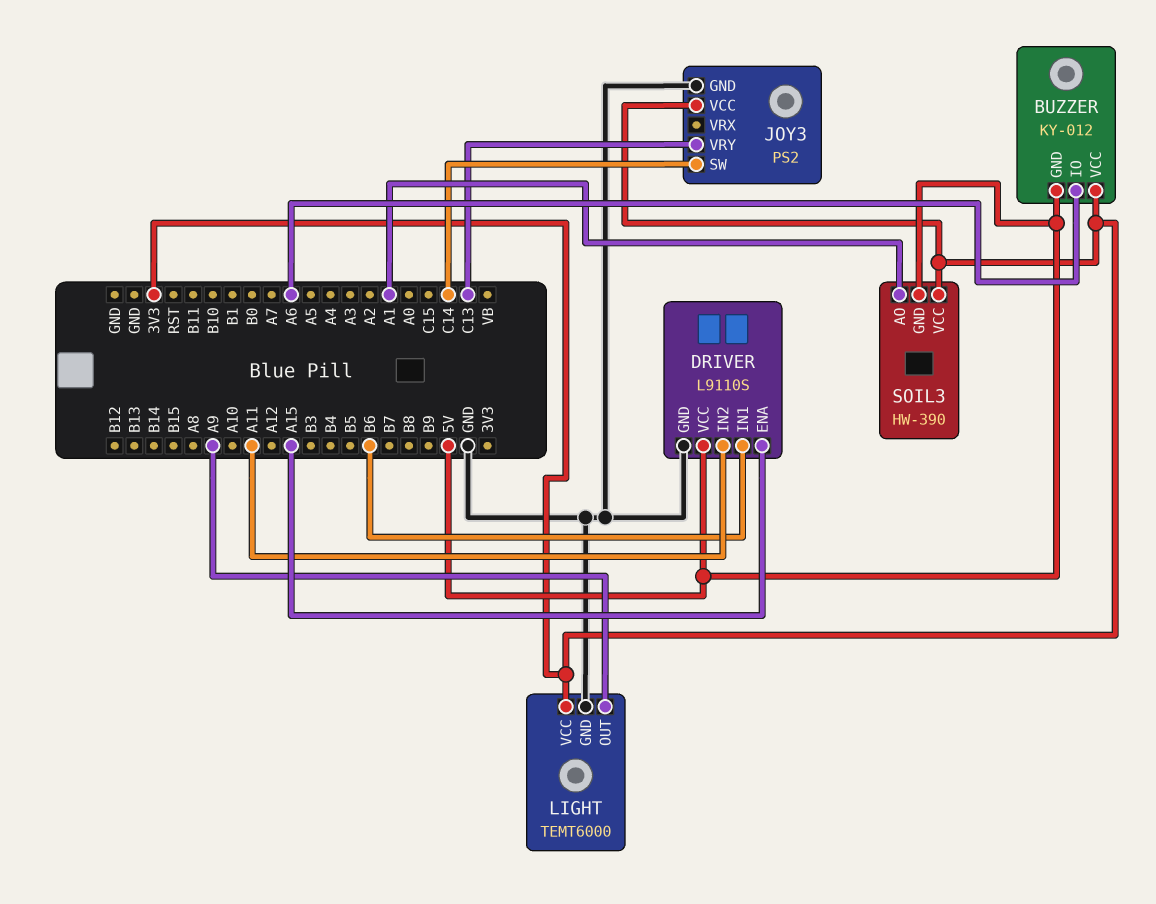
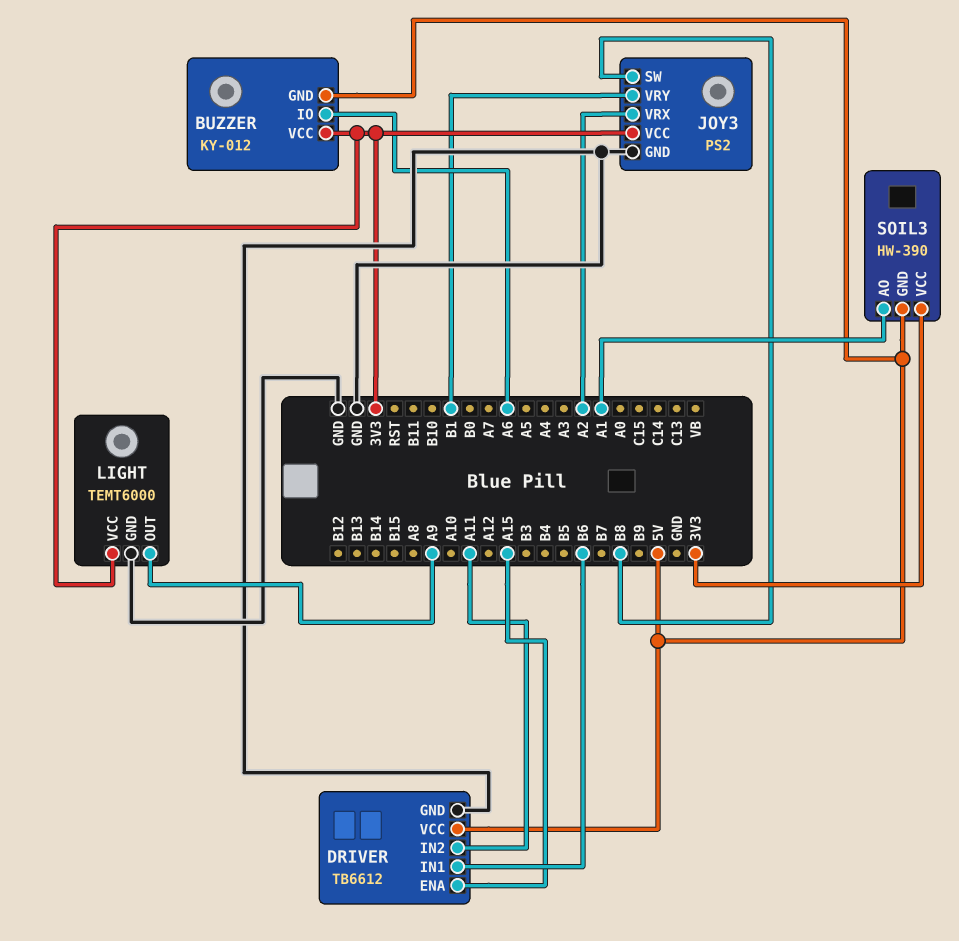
DRIVER: L9110S -> TB6612
JOY3 pin SW: C14 -> B8
JOY3 pin VRX: none -> A2
JOY3 pin VRY: C13 -> B1

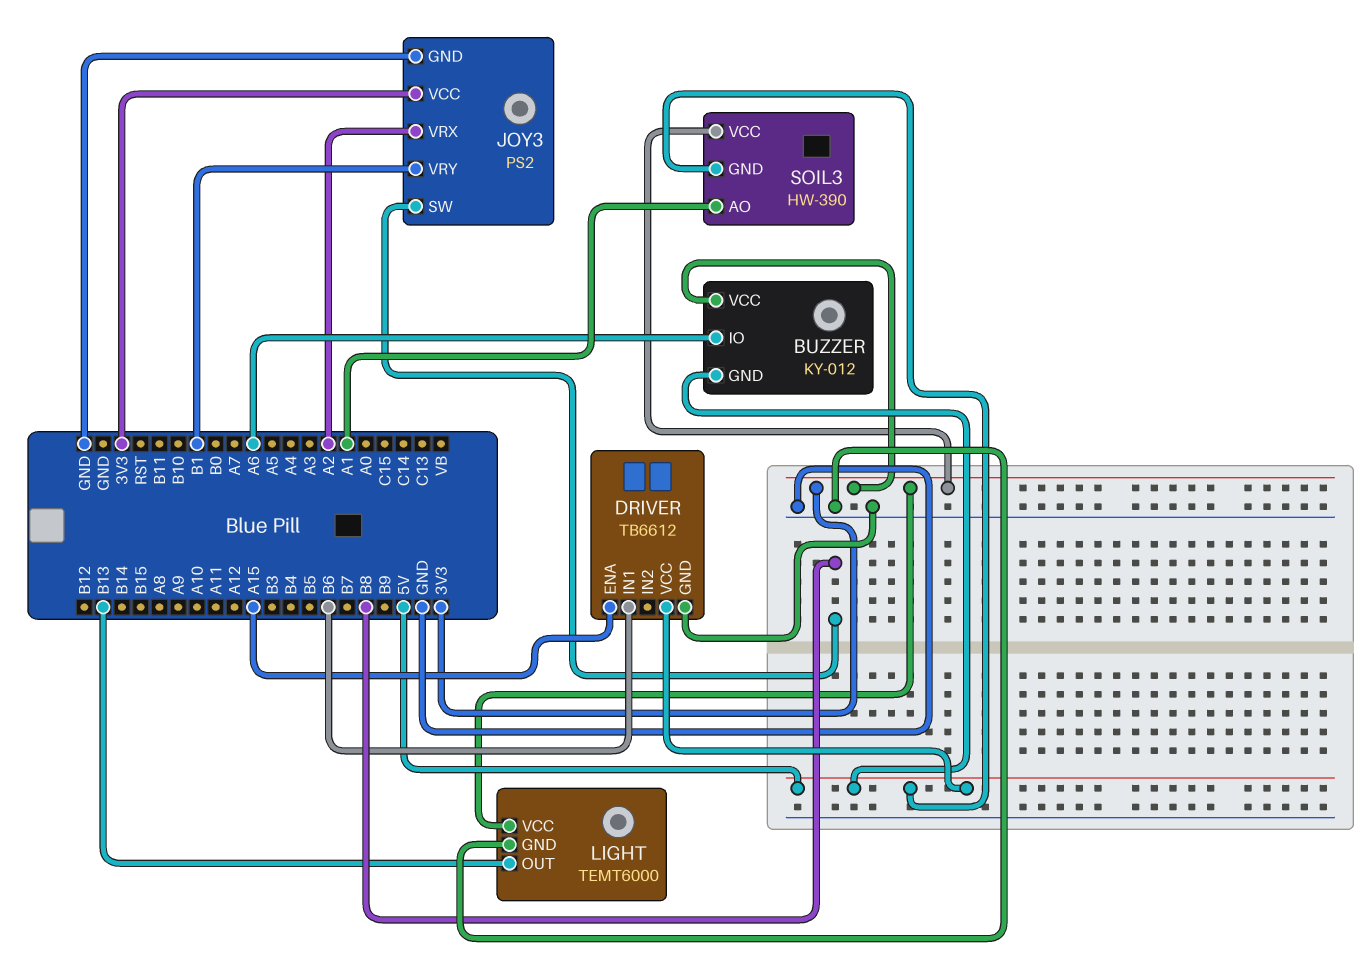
DRIVER pin IN2: A11 -> none
LIGHT pin OUT: A9 -> B13

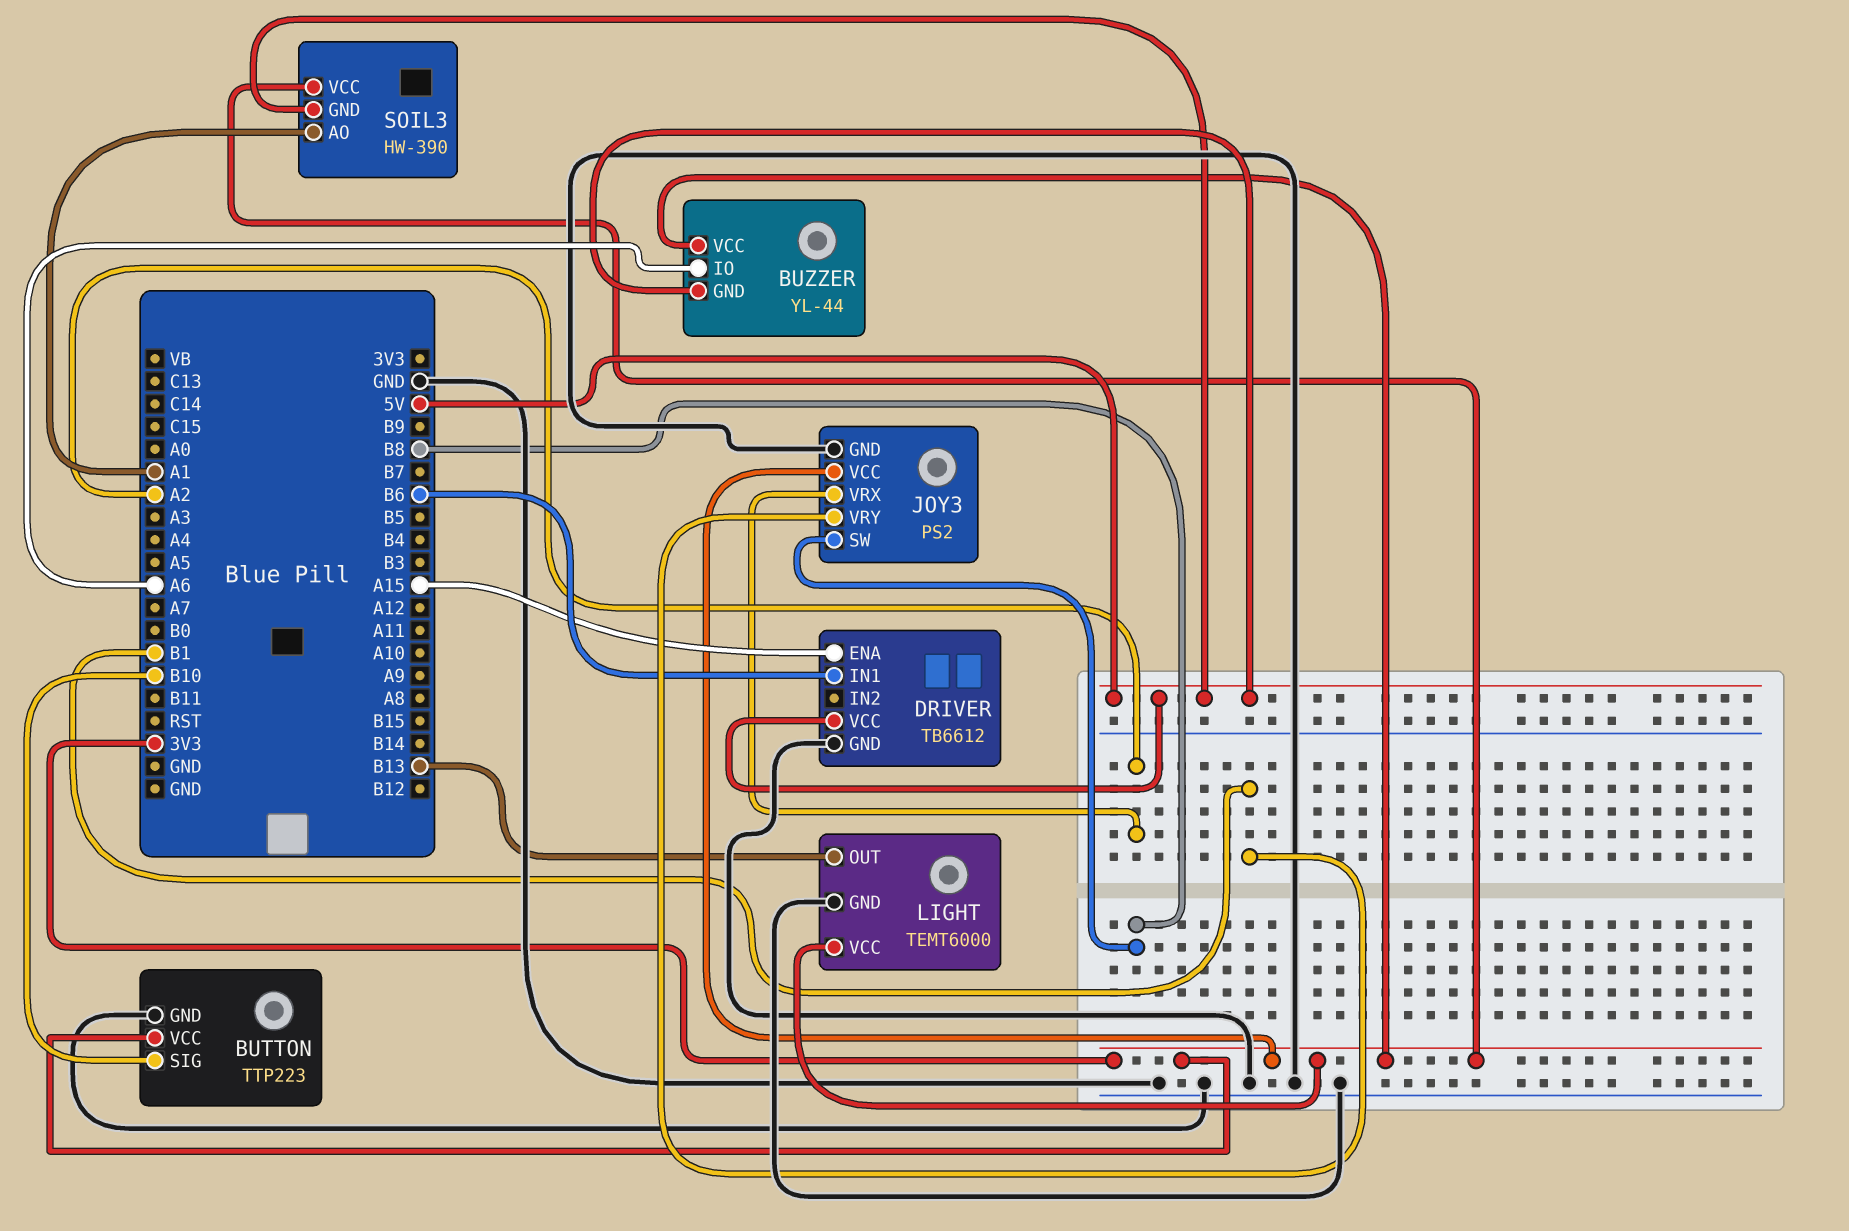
BUTTON: none -> TTP223
BUTTON pin GND: none -> GND
BUTTON pin SIG: none -> B10
BUTTON pin VCC: none -> 3V3
BUZZER: KY-012 -> YL-44

